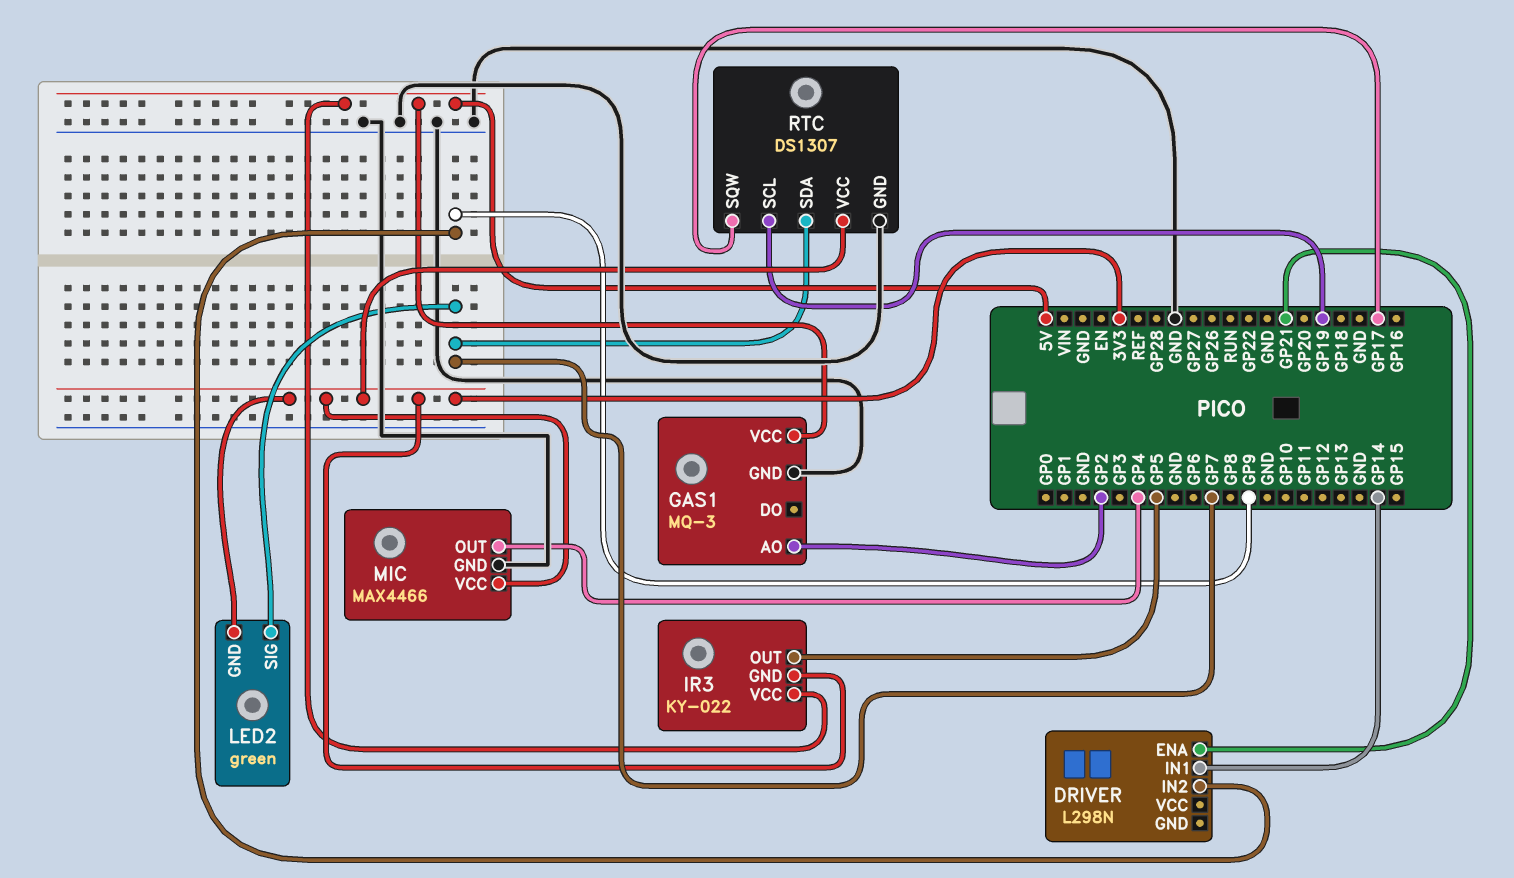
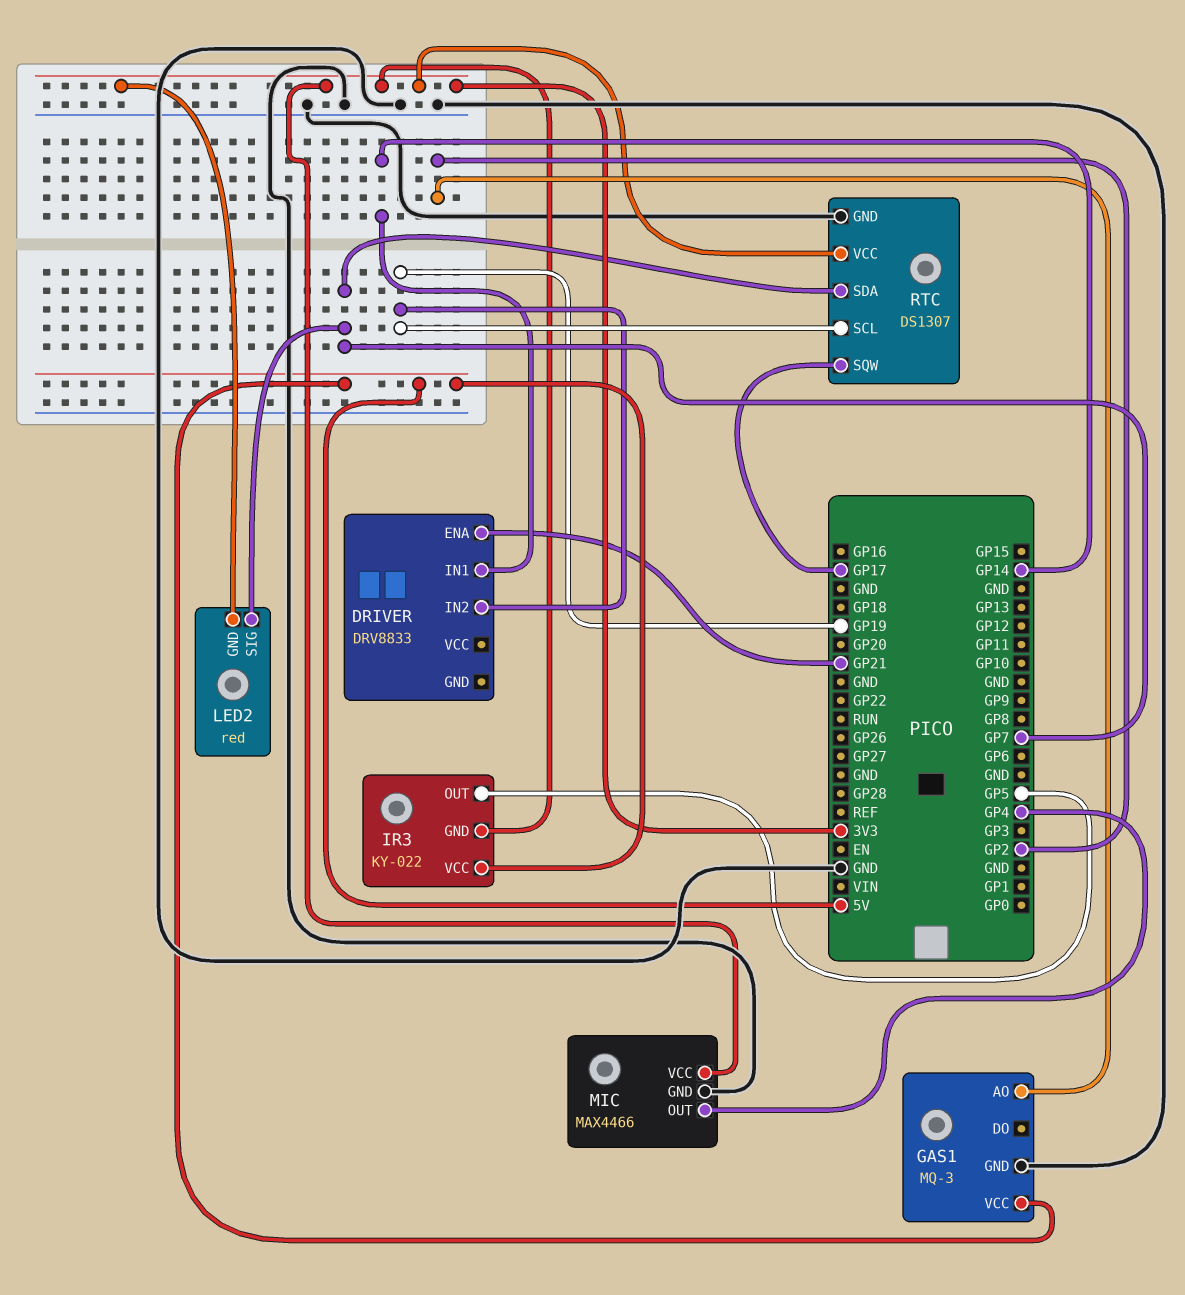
DRIVER: L298N -> DRV8833
DRIVER pin IN2: GP9 -> GP19
LED2: green -> red

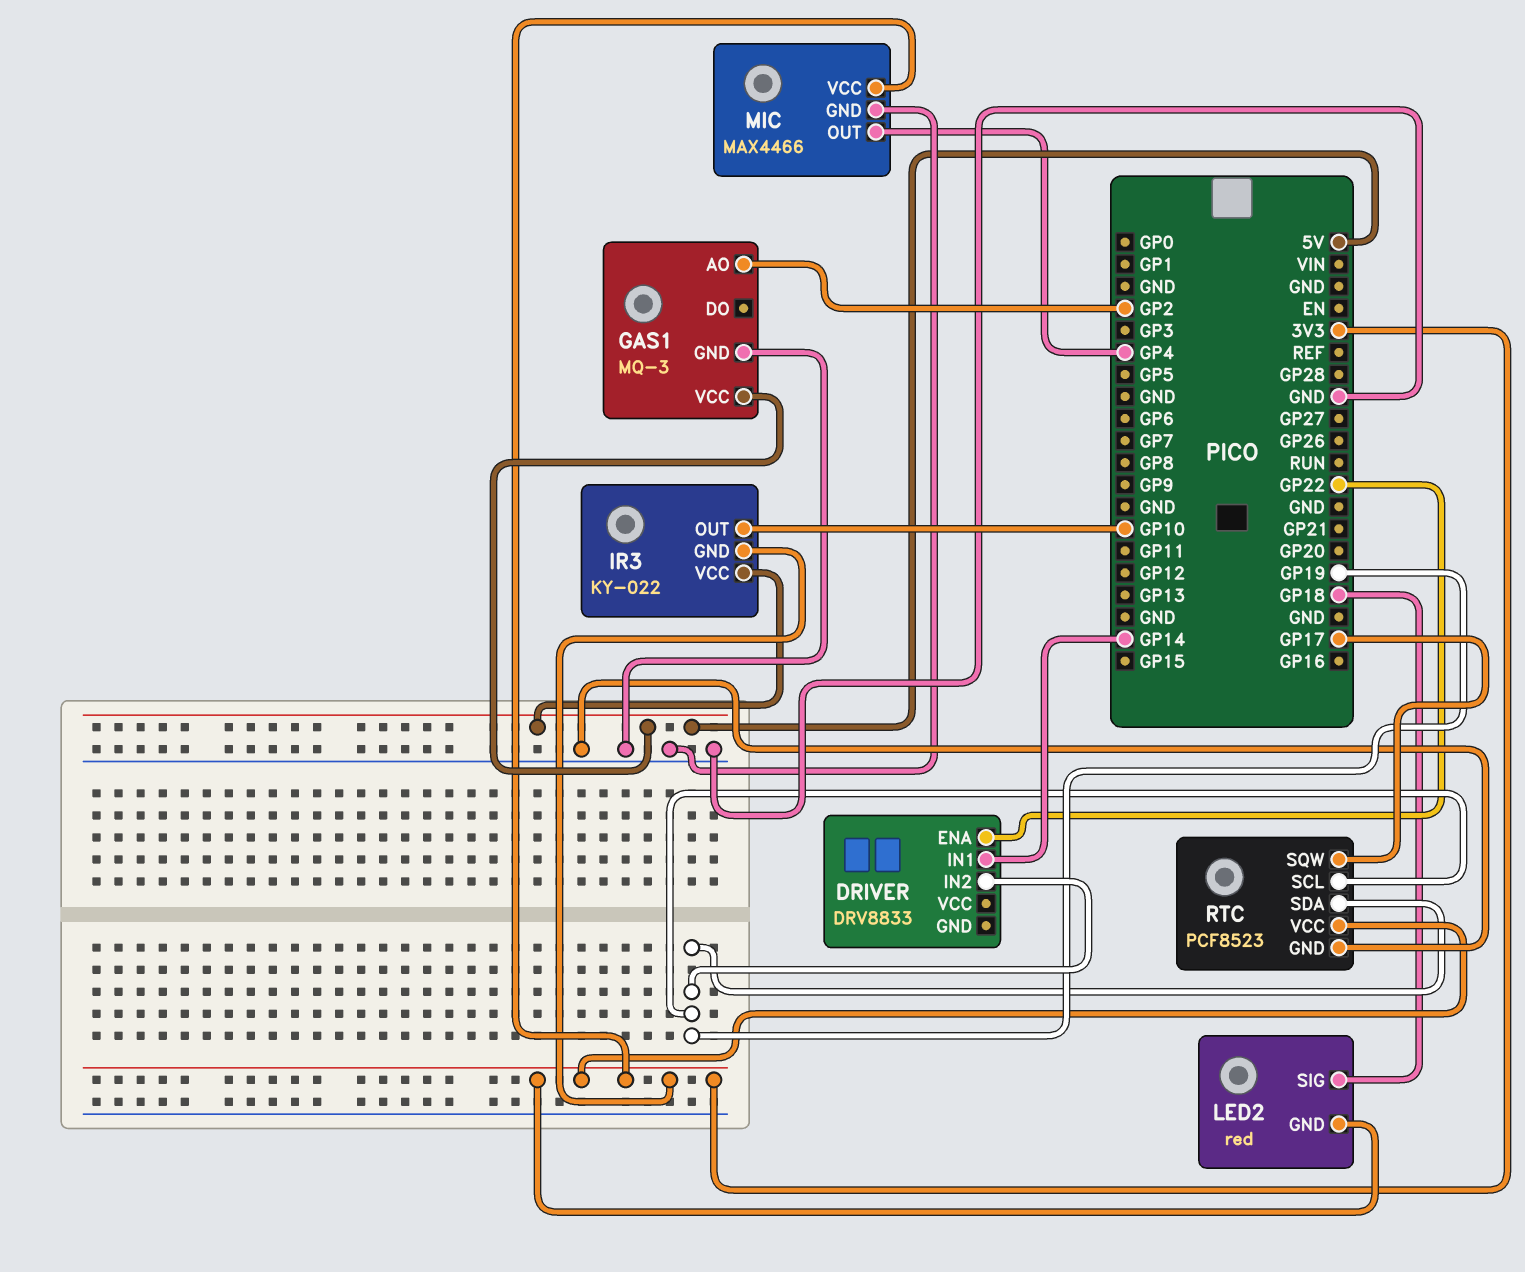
DRIVER pin ENA: GP21 -> GP22
IR3 pin OUT: GP5 -> GP10
LED2 pin SIG: GP7 -> GP18
RTC: DS1307 -> PCF8523
RTC pin SDA: GP7 -> GP19

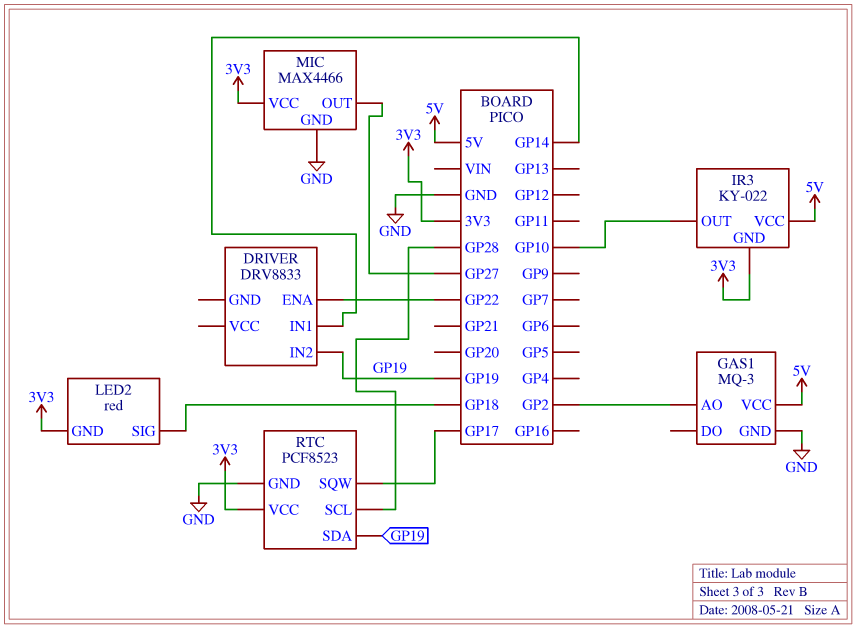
MIC pin OUT: GP4 -> GP27
RTC pin SCL: GP19 -> GP28

